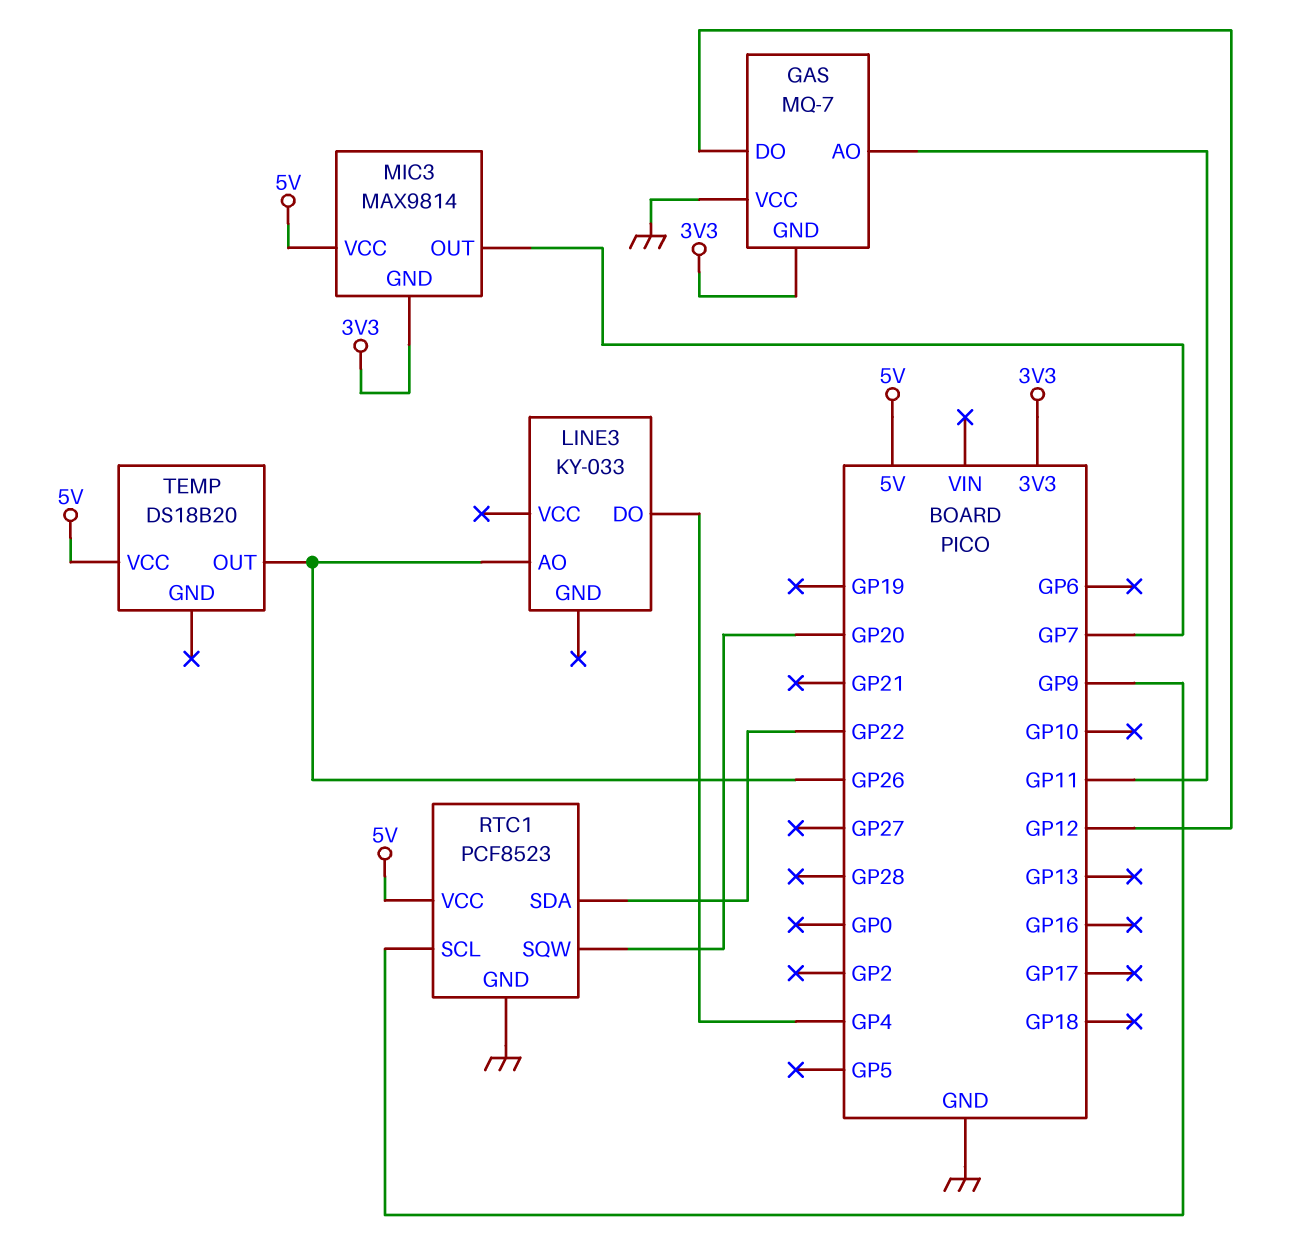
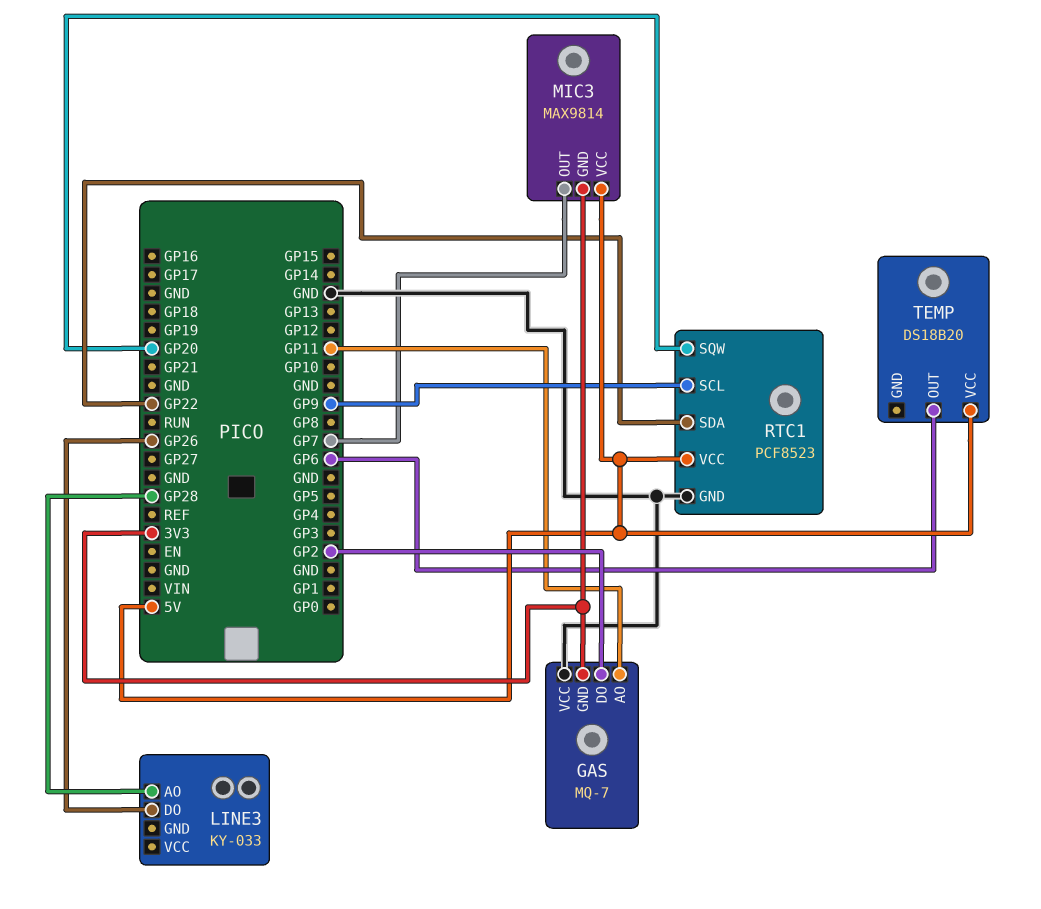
GAS pin DO: GP12 -> GP2
LINE3 pin AO: GP26 -> GP28
LINE3 pin DO: GP4 -> GP26
TEMP pin OUT: GP26 -> GP6

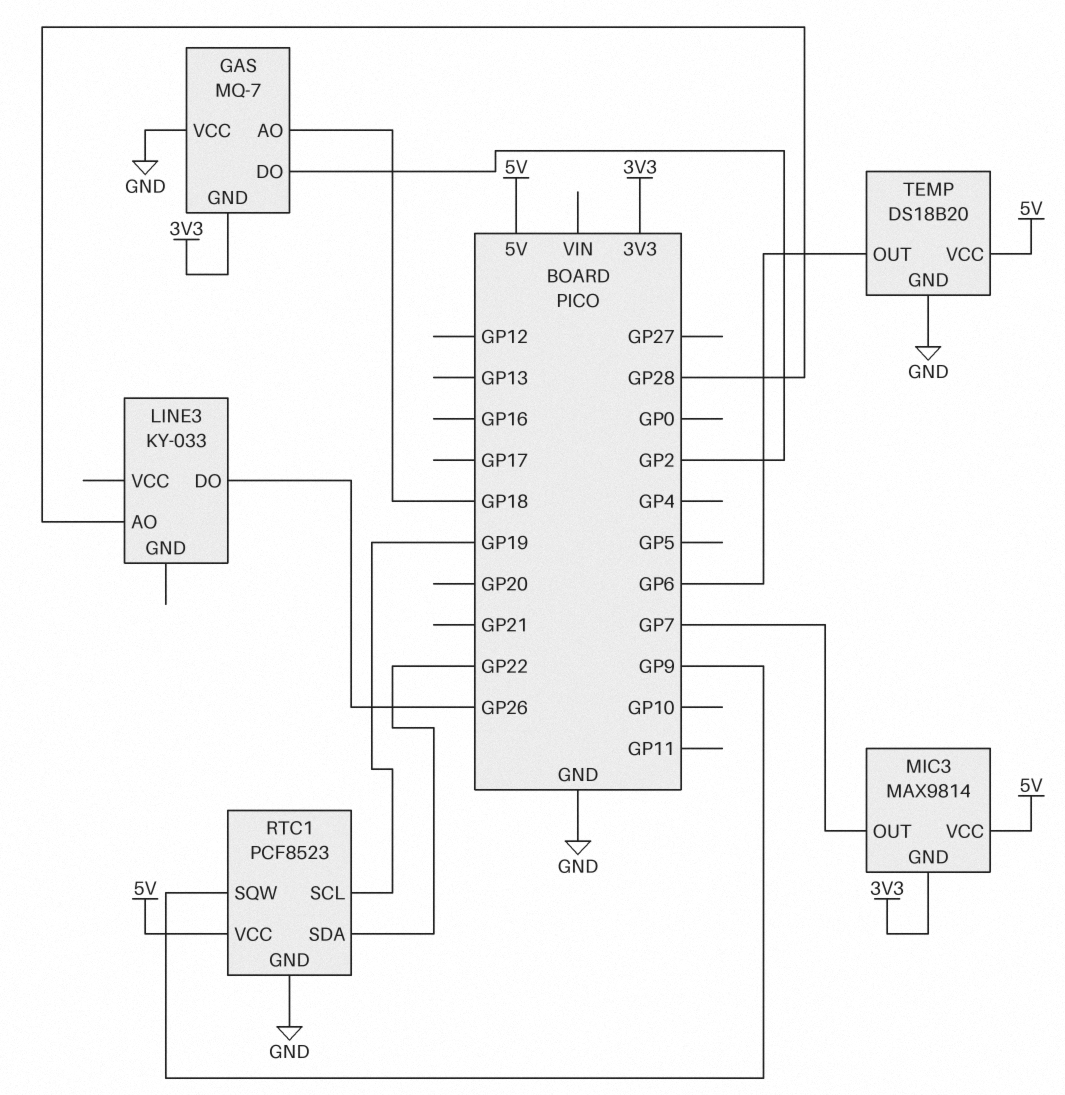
GAS pin AO: GP11 -> GP18
RTC1 pin SCL: GP9 -> GP19
RTC1 pin SQW: GP20 -> GP9
TEMP pin GND: none -> GND

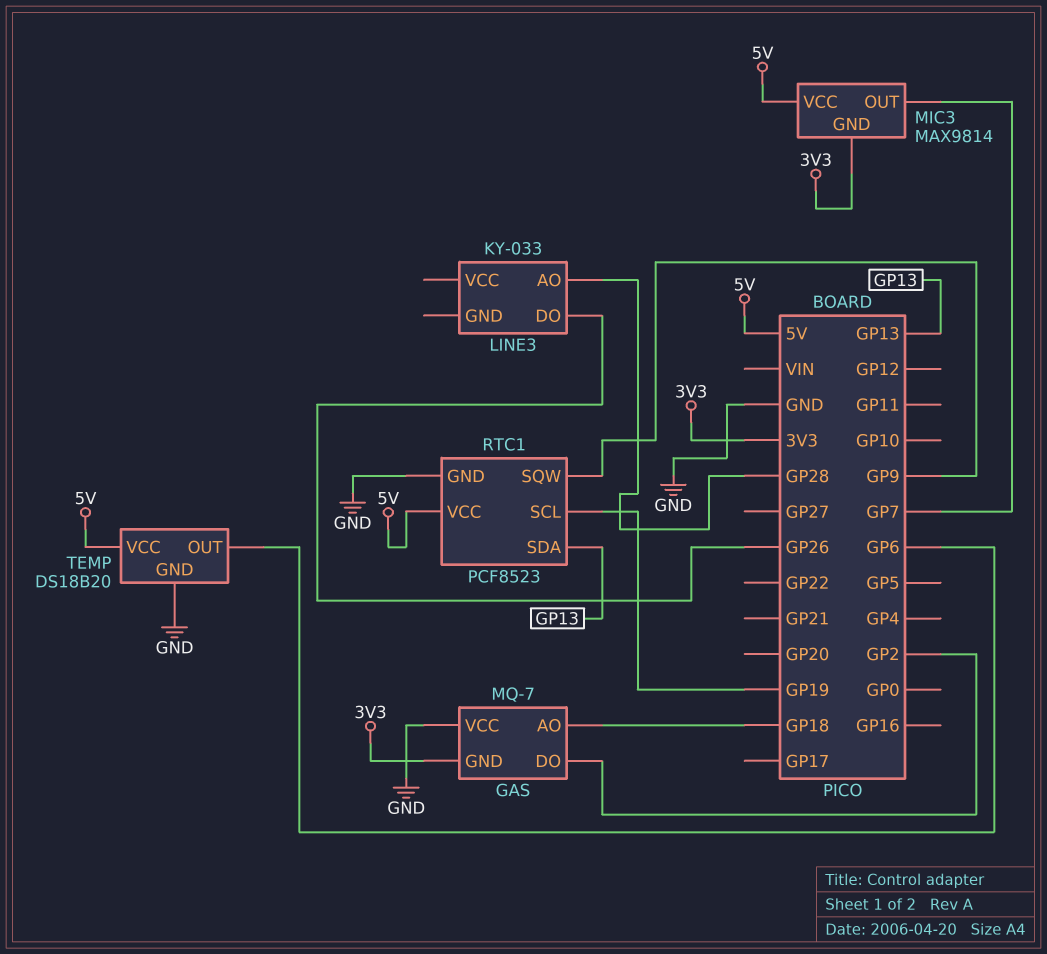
RTC1 pin SDA: GP22 -> GP13

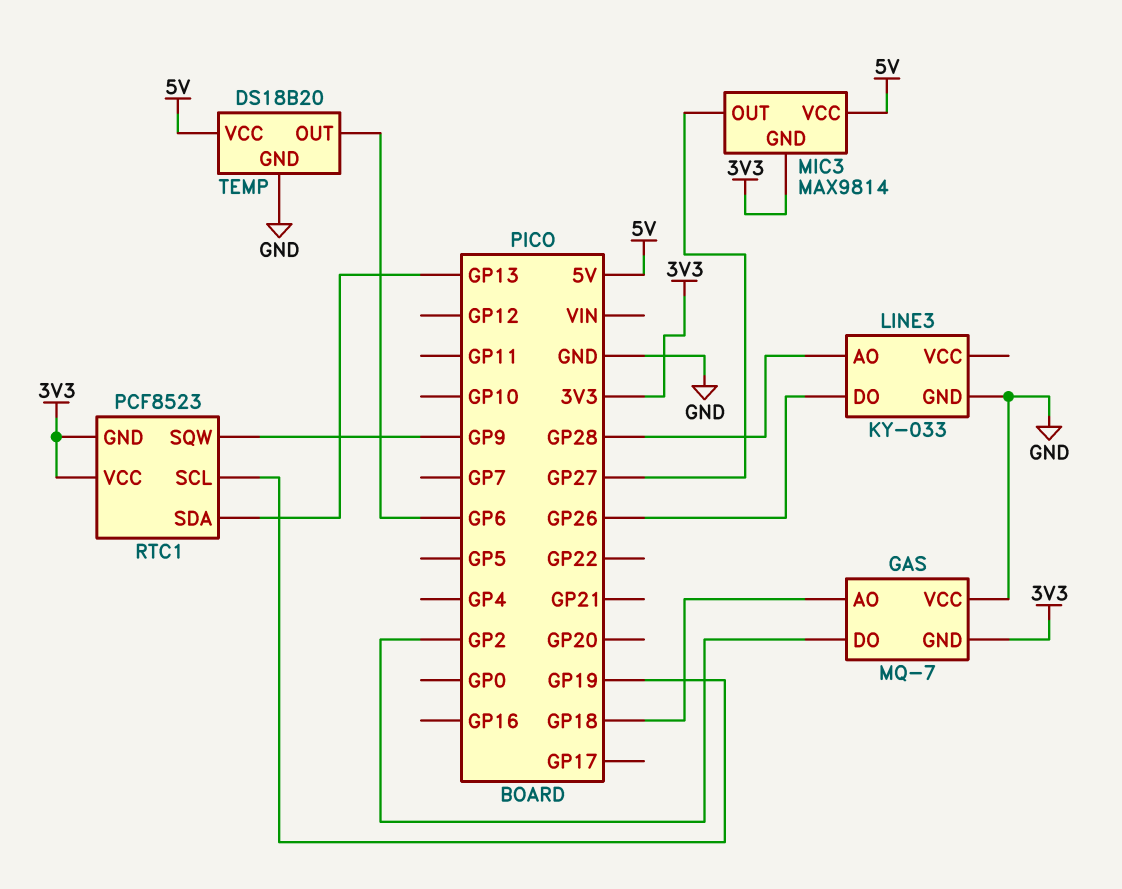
LINE3 pin GND: none -> GND
MIC3 pin OUT: GP7 -> GP27
RTC1 pin GND: GND -> 3V3
RTC1 pin VCC: 5V -> 3V3

